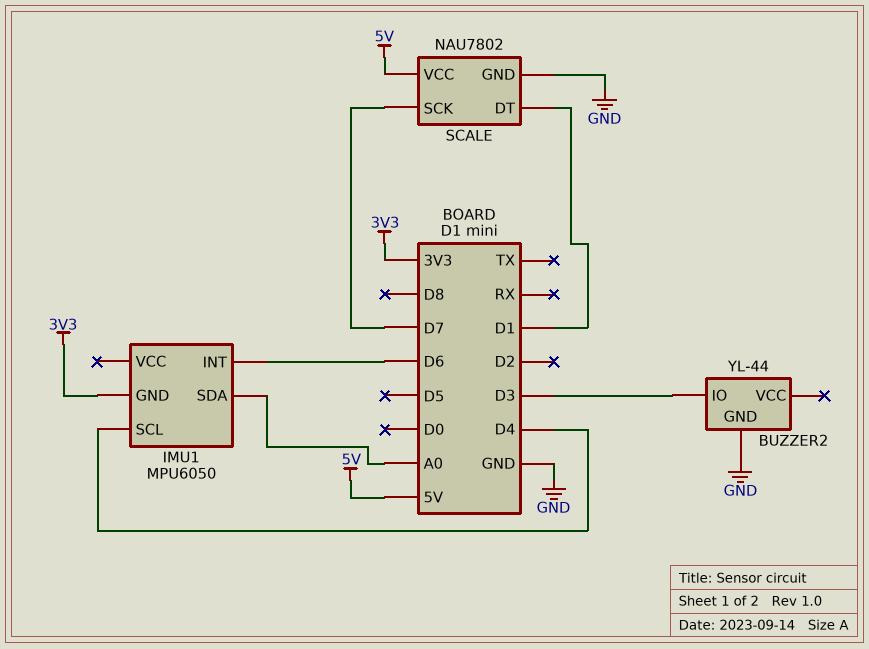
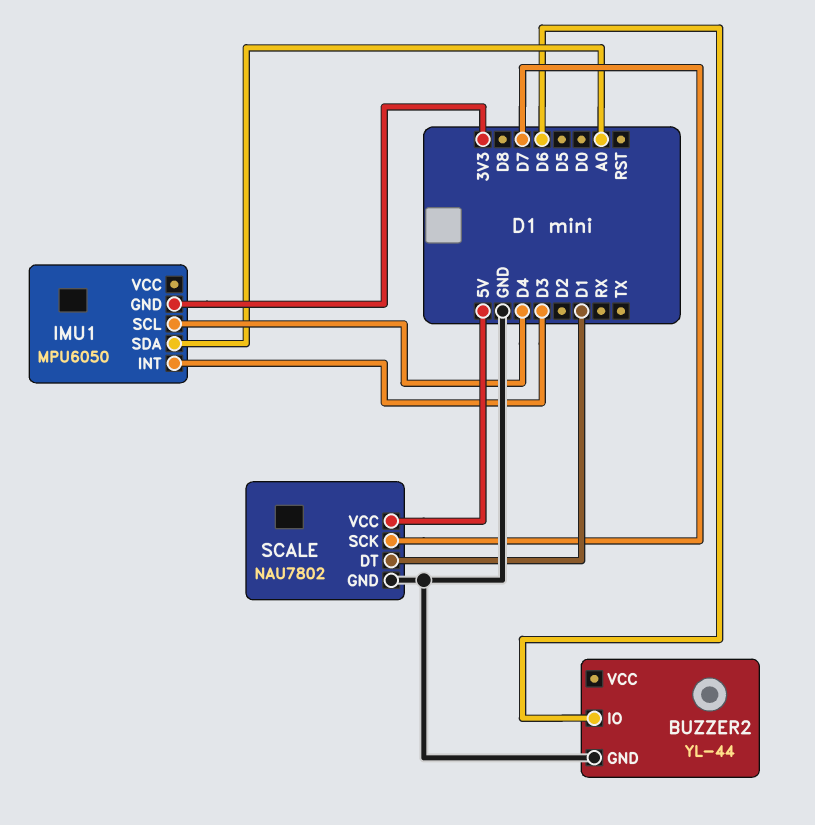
BUZZER2 pin IO: D3 -> D6
IMU1 pin INT: D6 -> D3

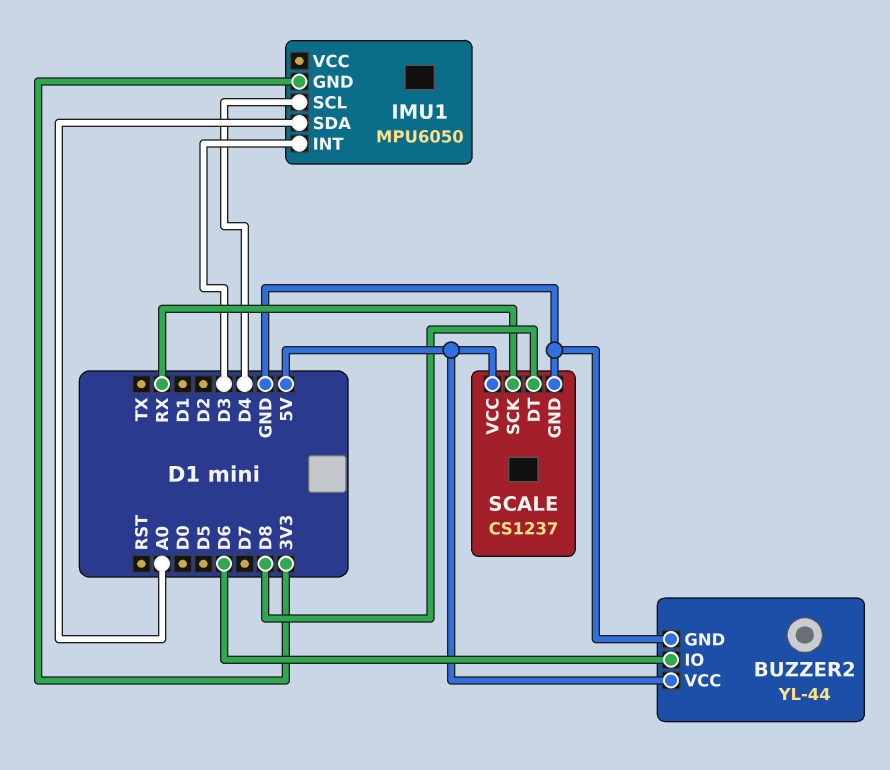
BUZZER2 pin VCC: none -> 5V
SCALE: NAU7802 -> CS1237
SCALE pin DT: D1 -> D8
SCALE pin SCK: D7 -> RX

